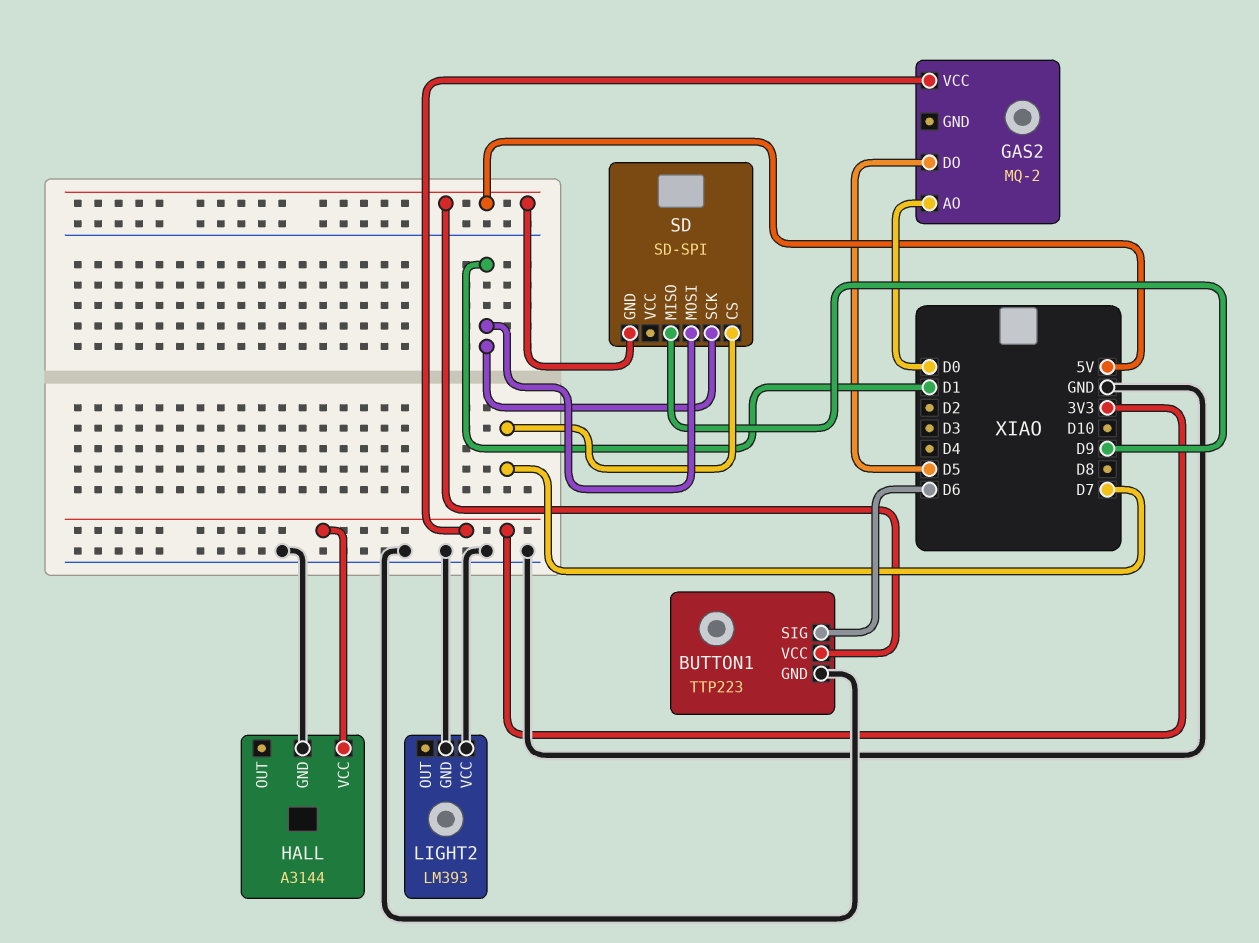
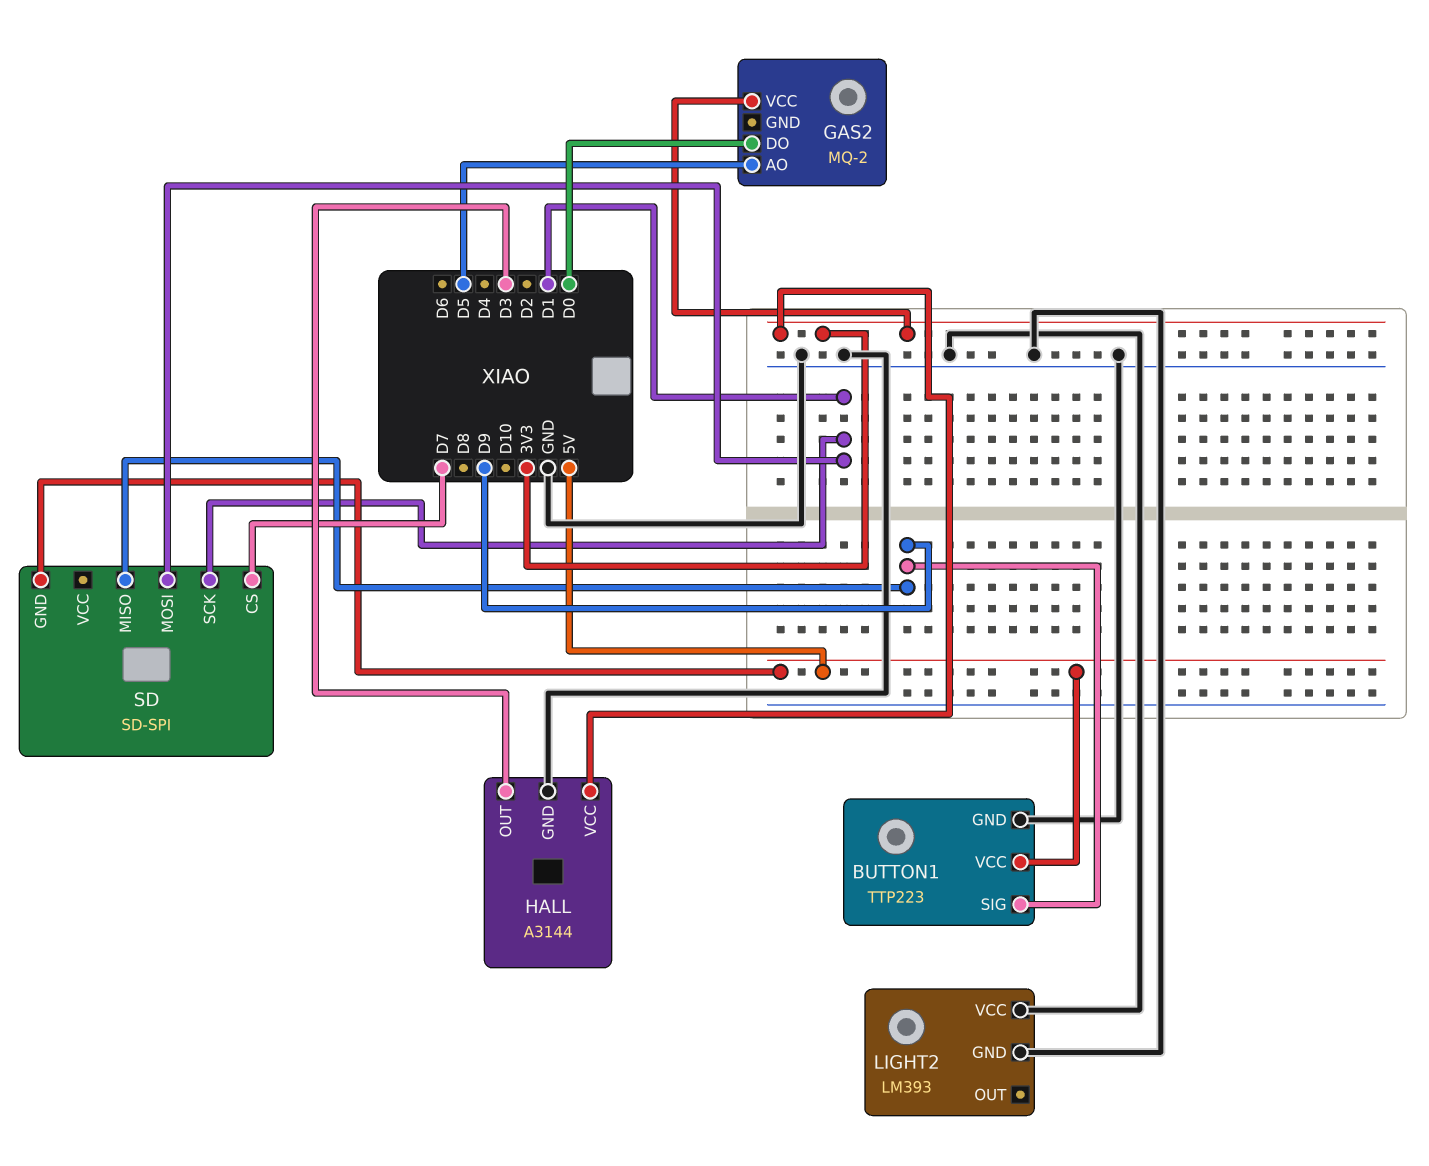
BUTTON1 pin SIG: D6 -> D9
GAS2 pin AO: D0 -> D5
GAS2 pin DO: D5 -> D0
HALL pin OUT: none -> D3

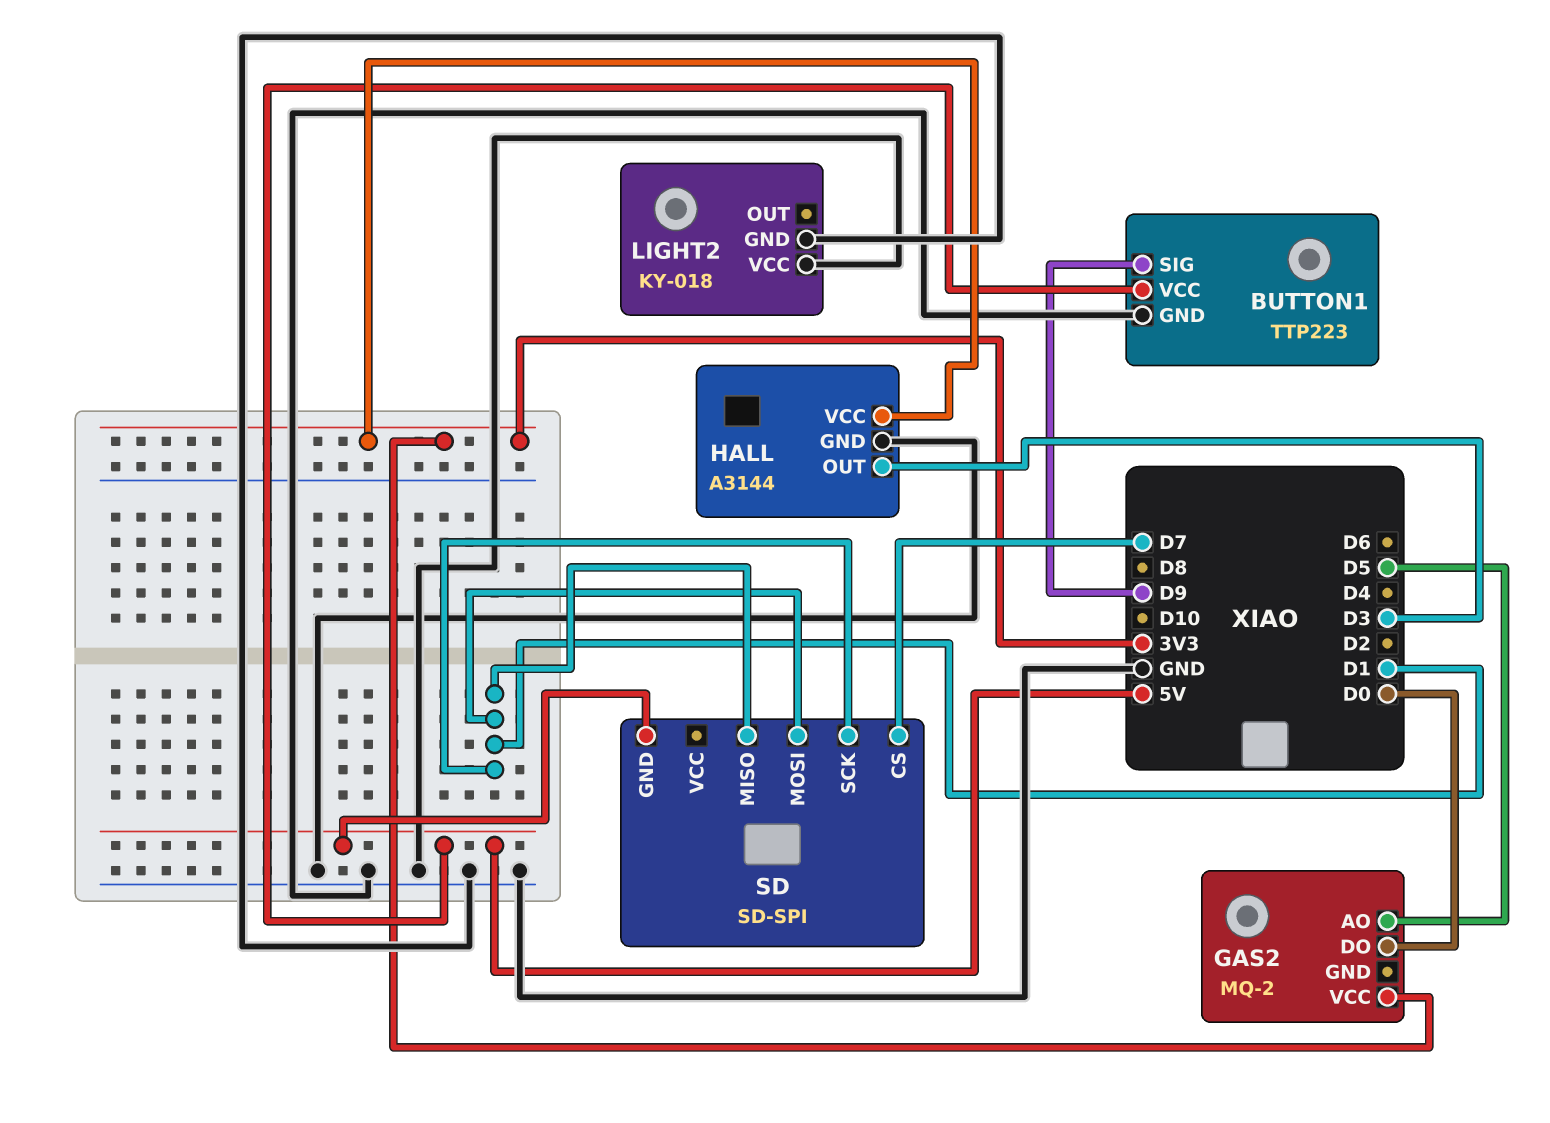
LIGHT2: LM393 -> KY-018
SD pin MISO: D9 -> D1

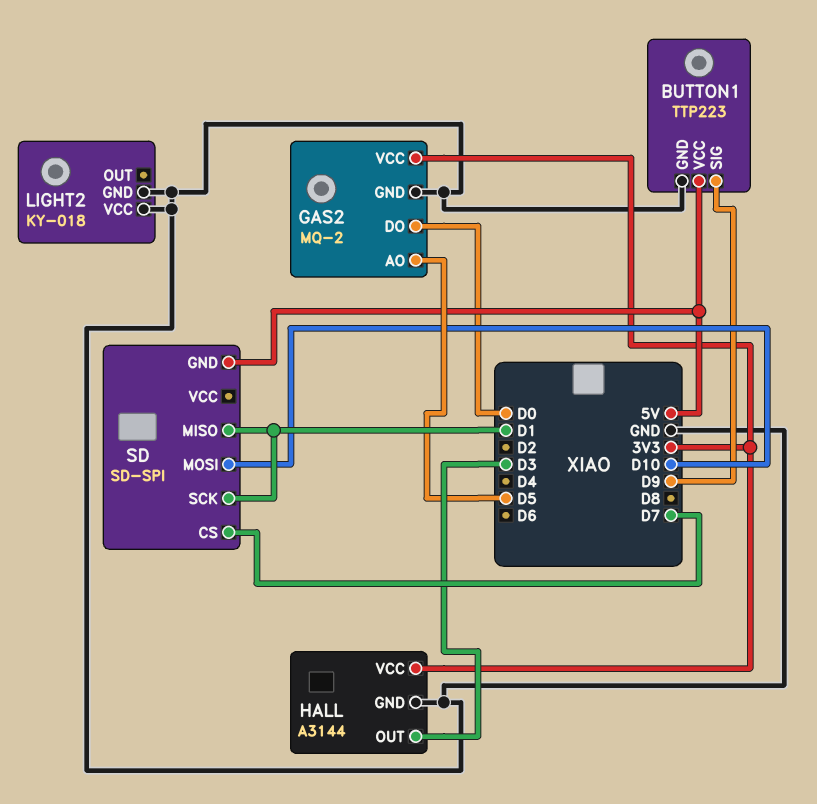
GAS2 pin GND: none -> GND
SD pin MOSI: D1 -> D10

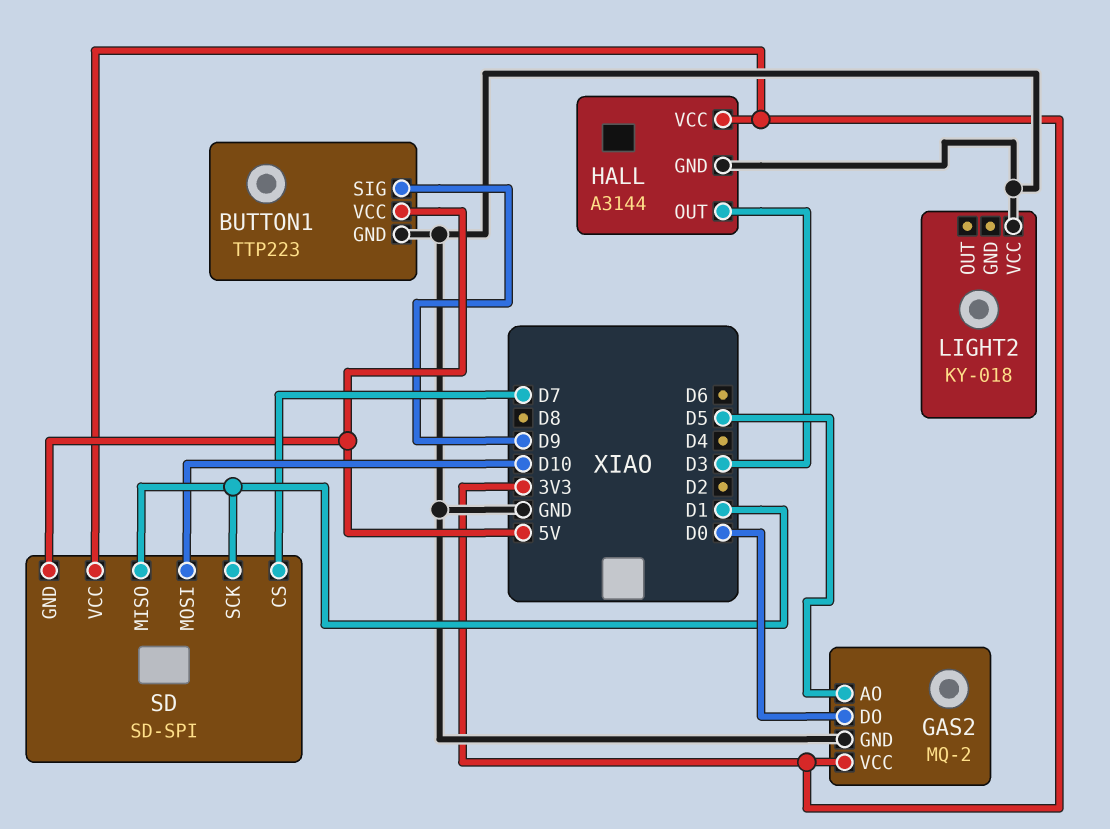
LIGHT2 pin GND: GND -> none
SD pin VCC: none -> 3V3

